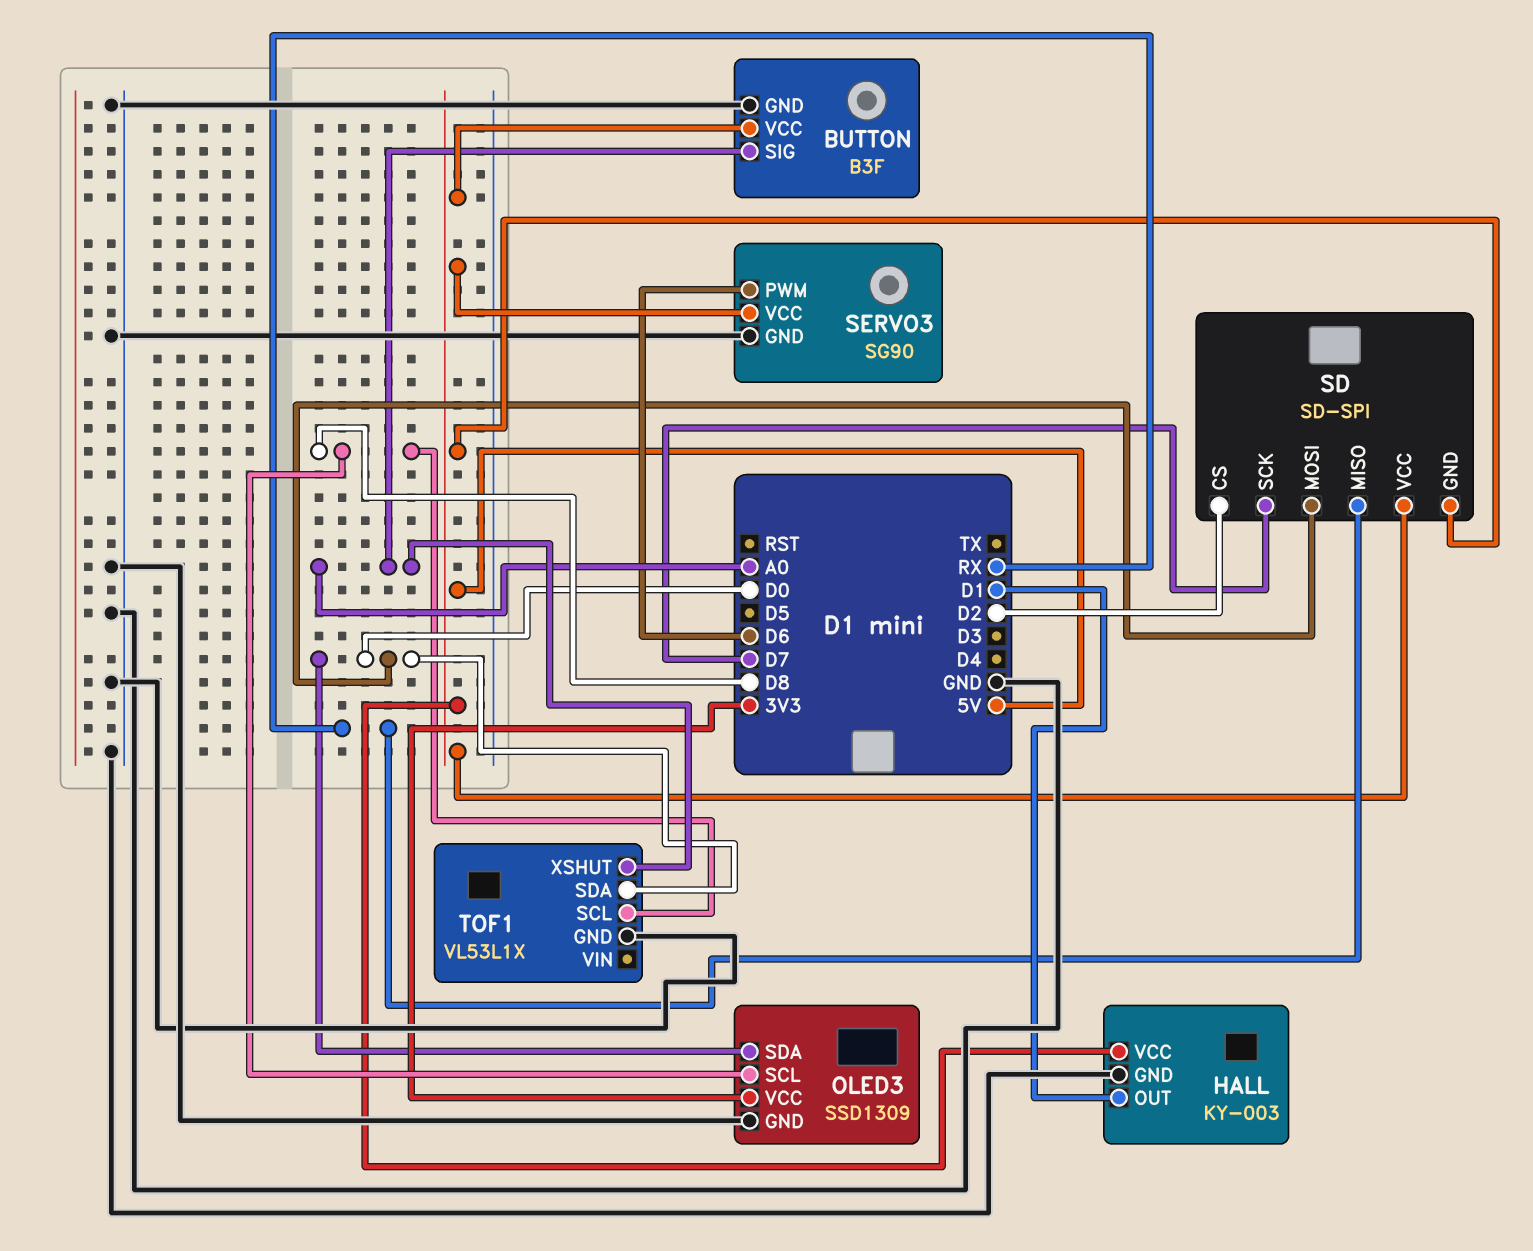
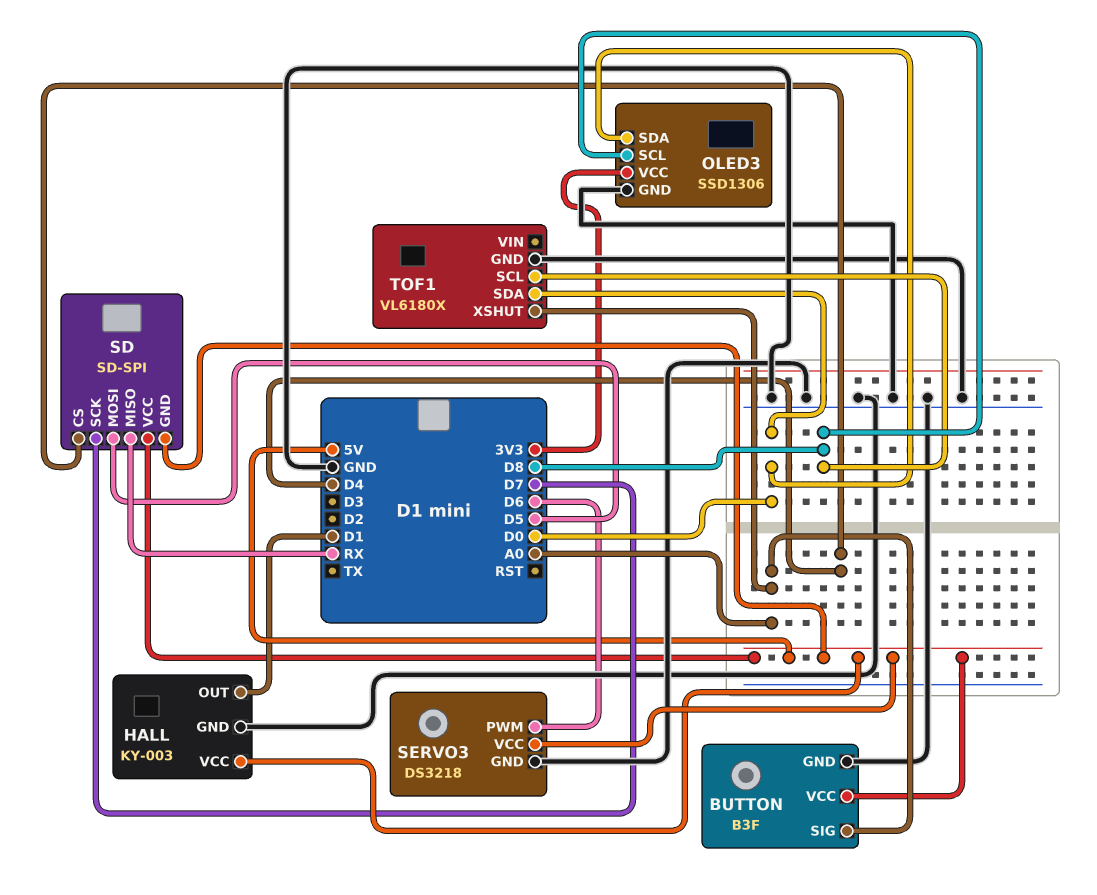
OLED3: SSD1309 -> SSD1306
SD pin CS: D2 -> D4
SD pin MOSI: D0 -> D5
SERVO3: SG90 -> DS3218
TOF1: VL53L1X -> VL6180X

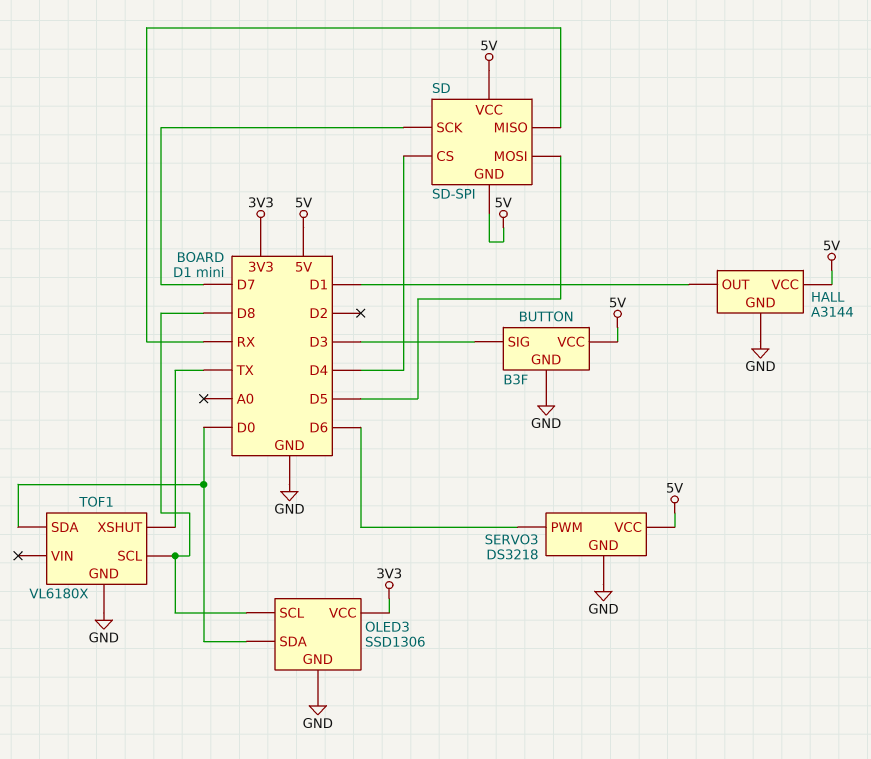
BUTTON pin SIG: A0 -> D3
HALL: KY-003 -> A3144
TOF1 pin XSHUT: A0 -> TX

